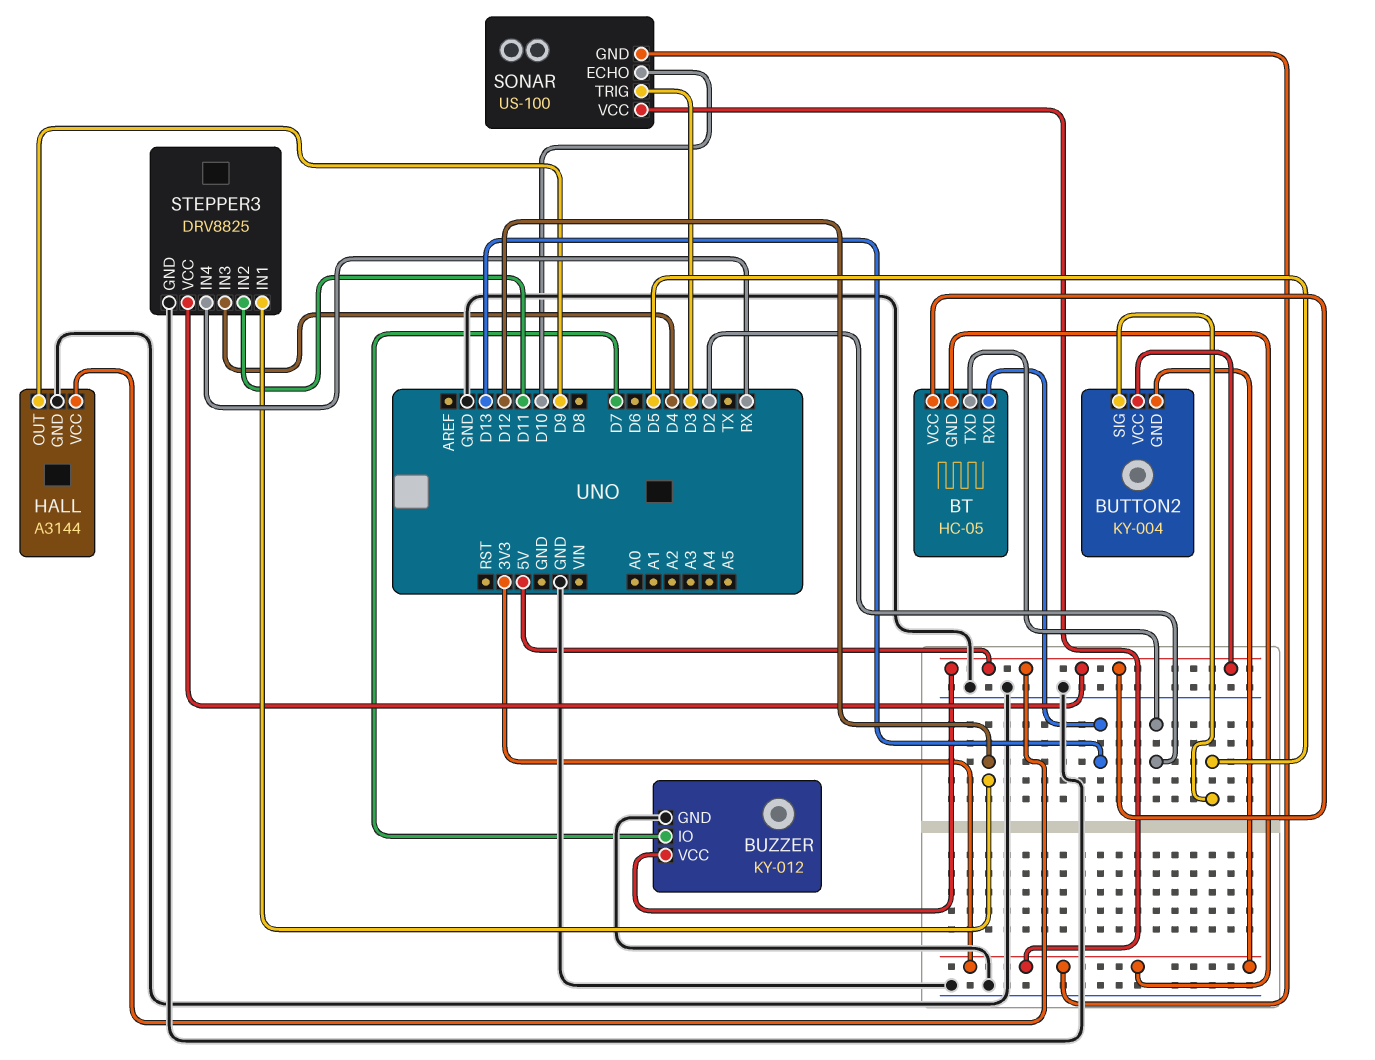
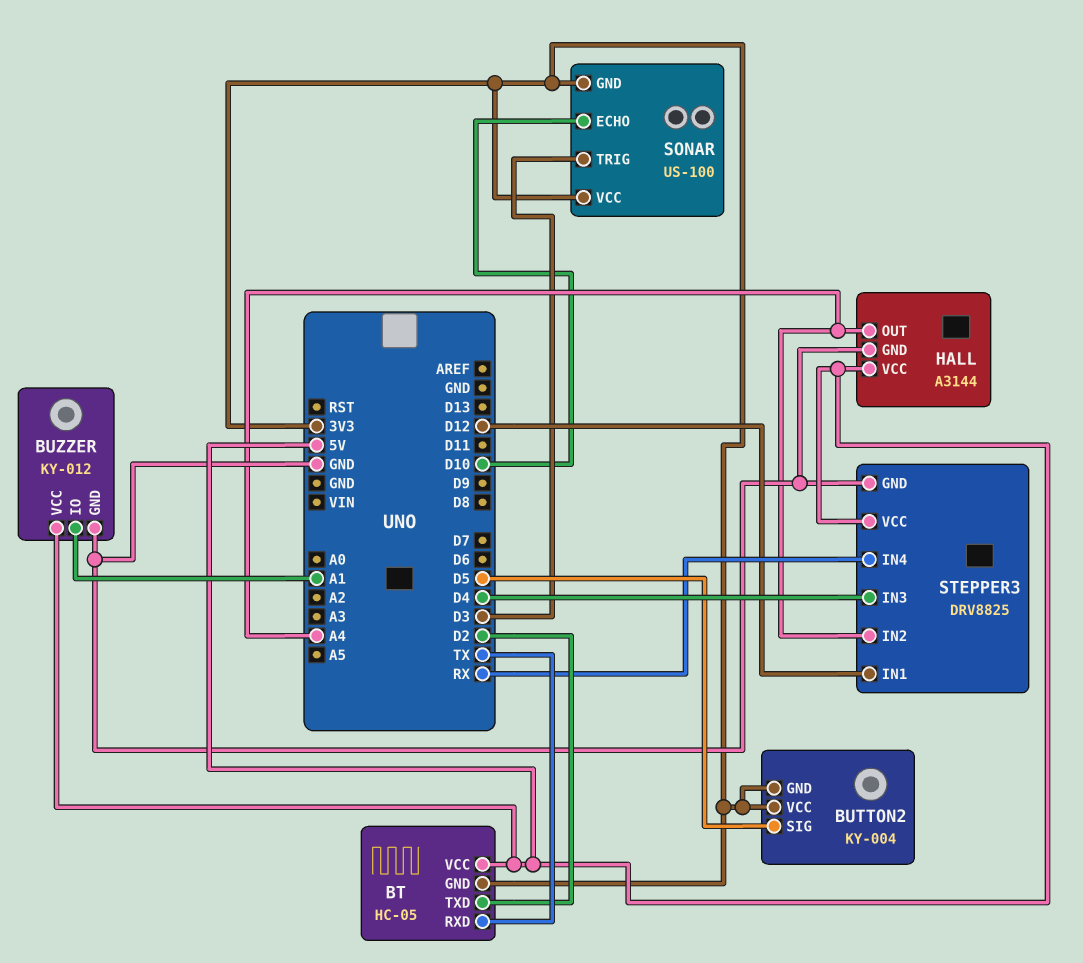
BT pin RXD: D13 -> TX
BUTTON2 pin VCC: 5V -> 3V3
BUZZER pin IO: D7 -> A1
HALL pin OUT: D9 -> A4
STEPPER3 pin IN2: D11 -> A4

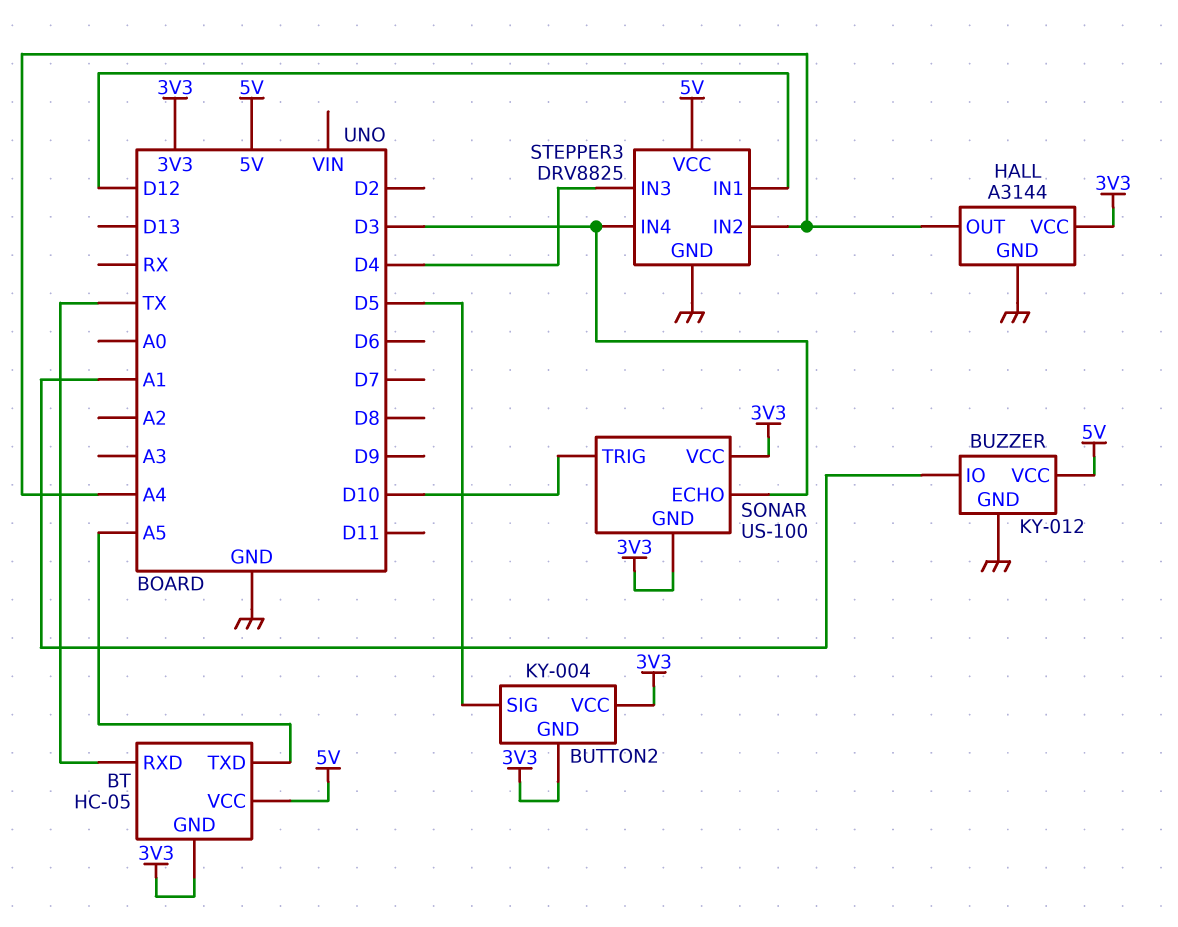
BT pin TXD: D2 -> A5
HALL pin VCC: 5V -> 3V3
SONAR pin ECHO: D10 -> D3
SONAR pin TRIG: D3 -> D10
STEPPER3 pin IN4: RX -> D3

